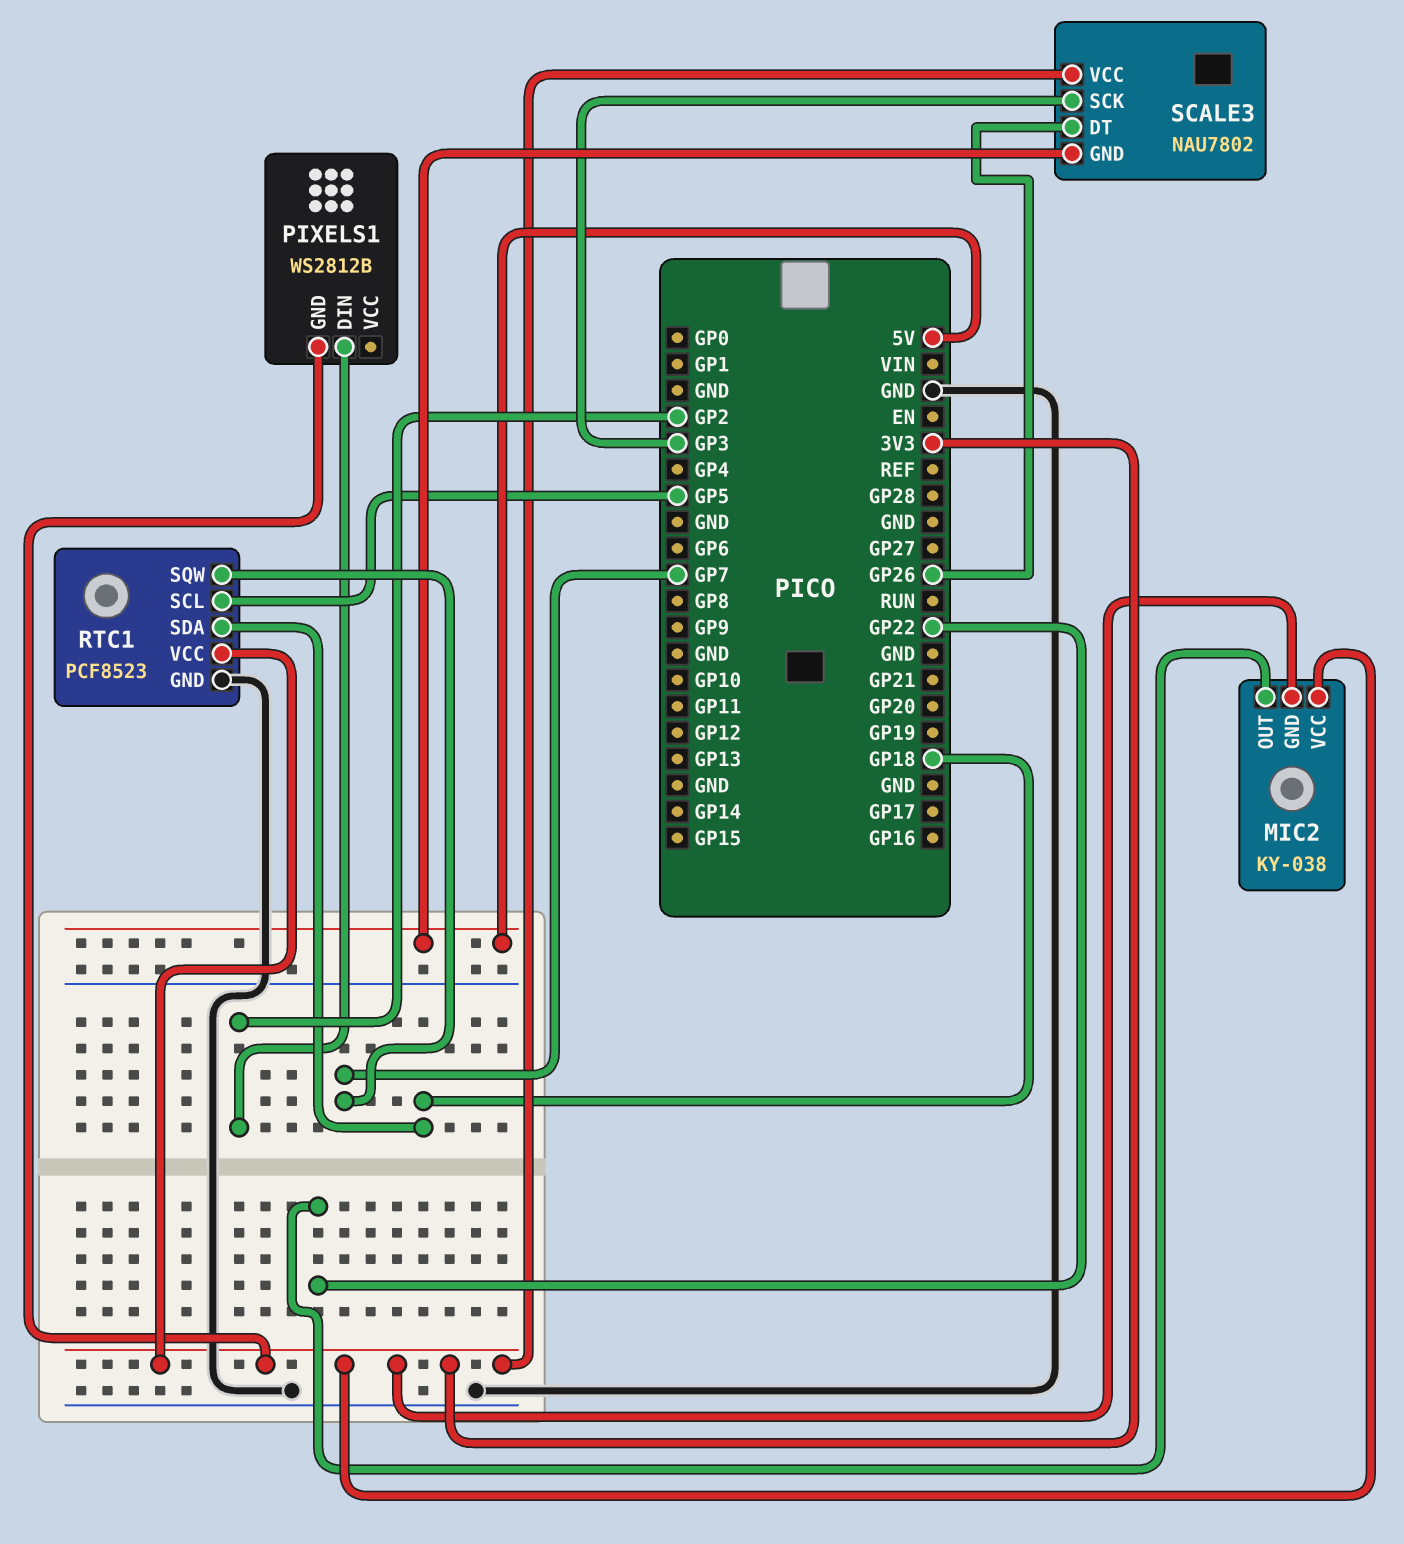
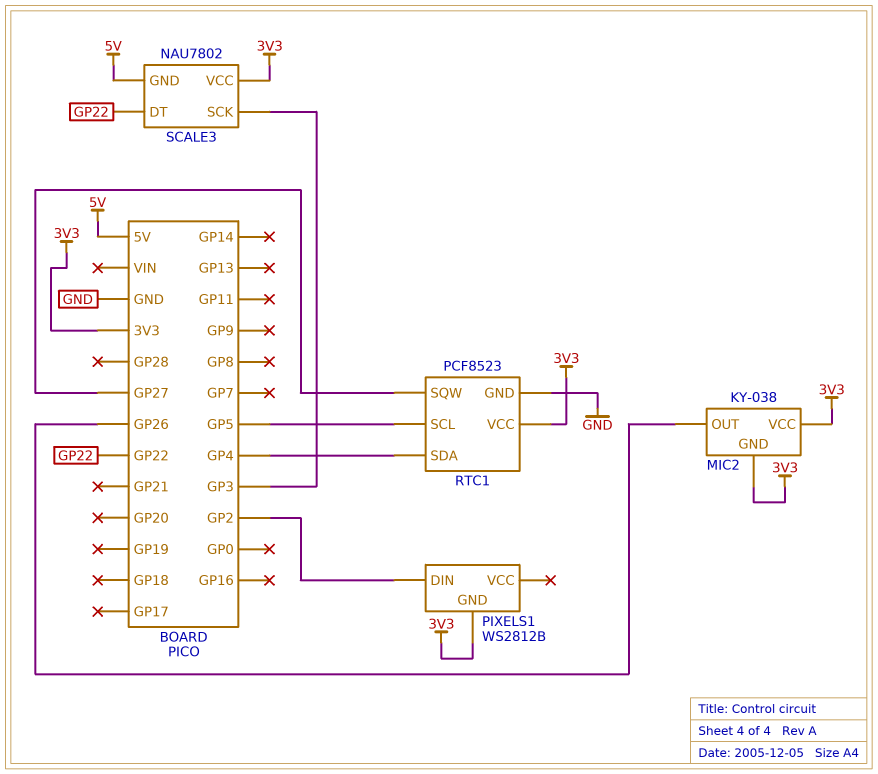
MIC2 pin OUT: GP22 -> GP26
RTC1 pin SDA: GP18 -> GP4
RTC1 pin SQW: GP7 -> GP27
SCALE3 pin DT: GP26 -> GP22

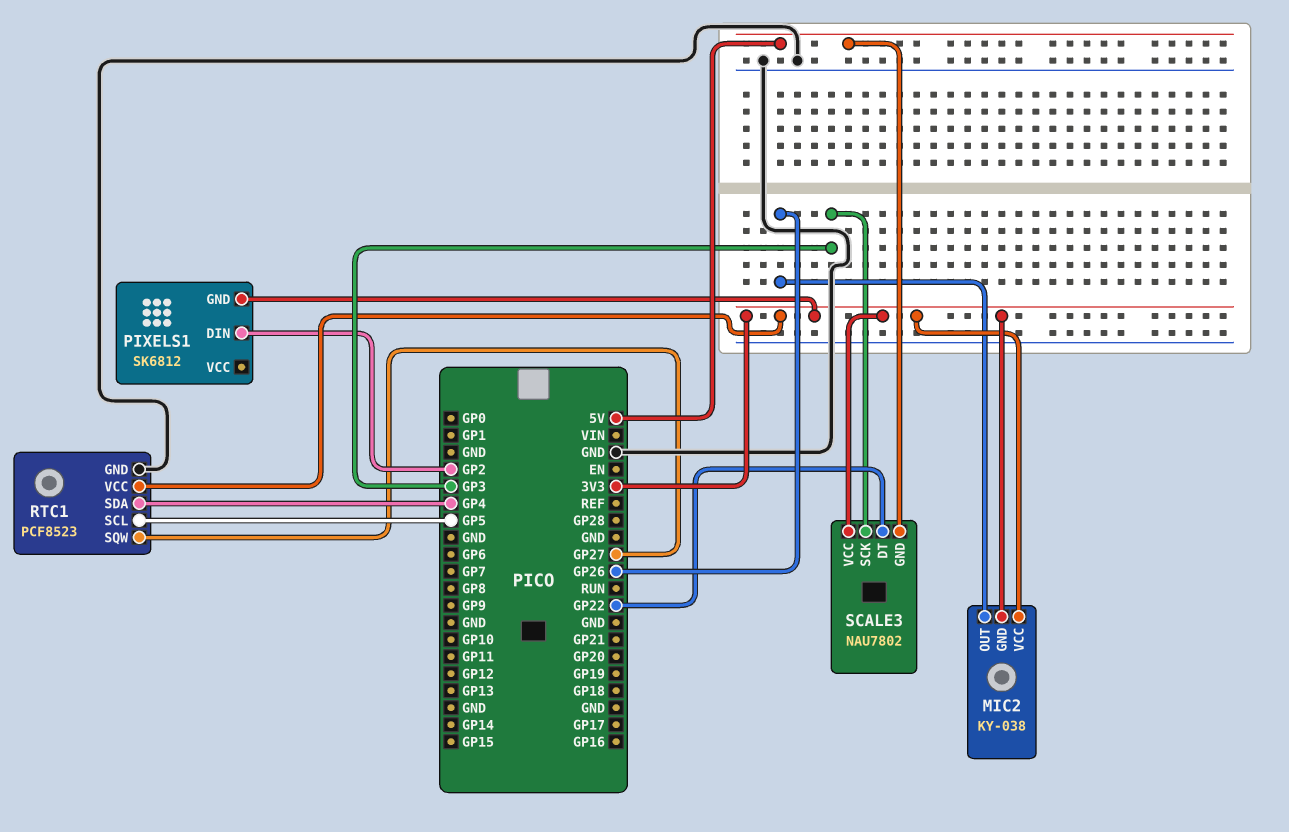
PIXELS1: WS2812B -> SK6812

